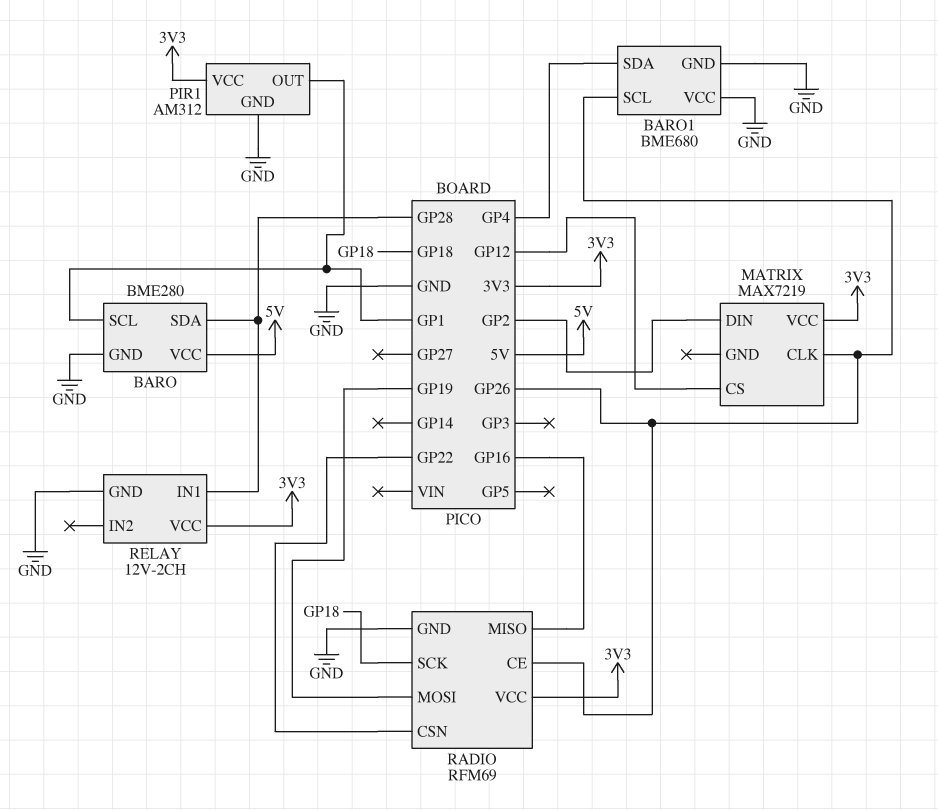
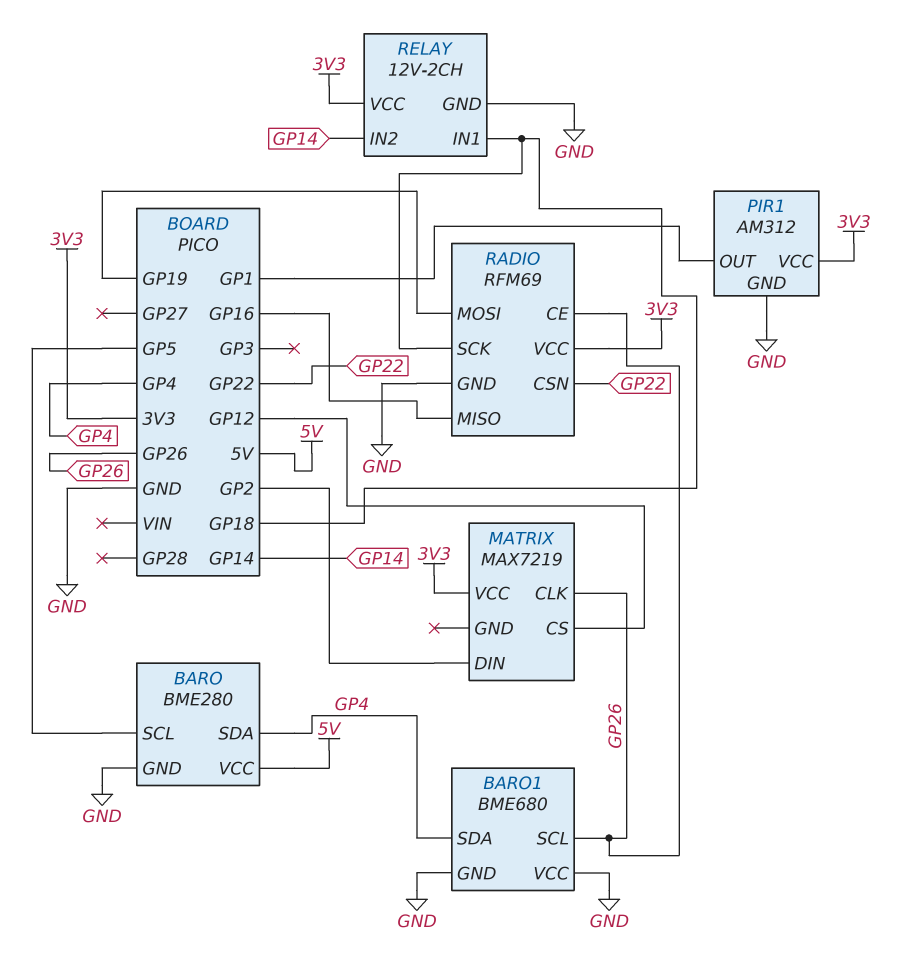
BARO pin SCL: GP1 -> GP5
BARO pin SDA: GP28 -> GP4
RELAY pin IN1: GP28 -> GP18
RELAY pin IN2: none -> GP14

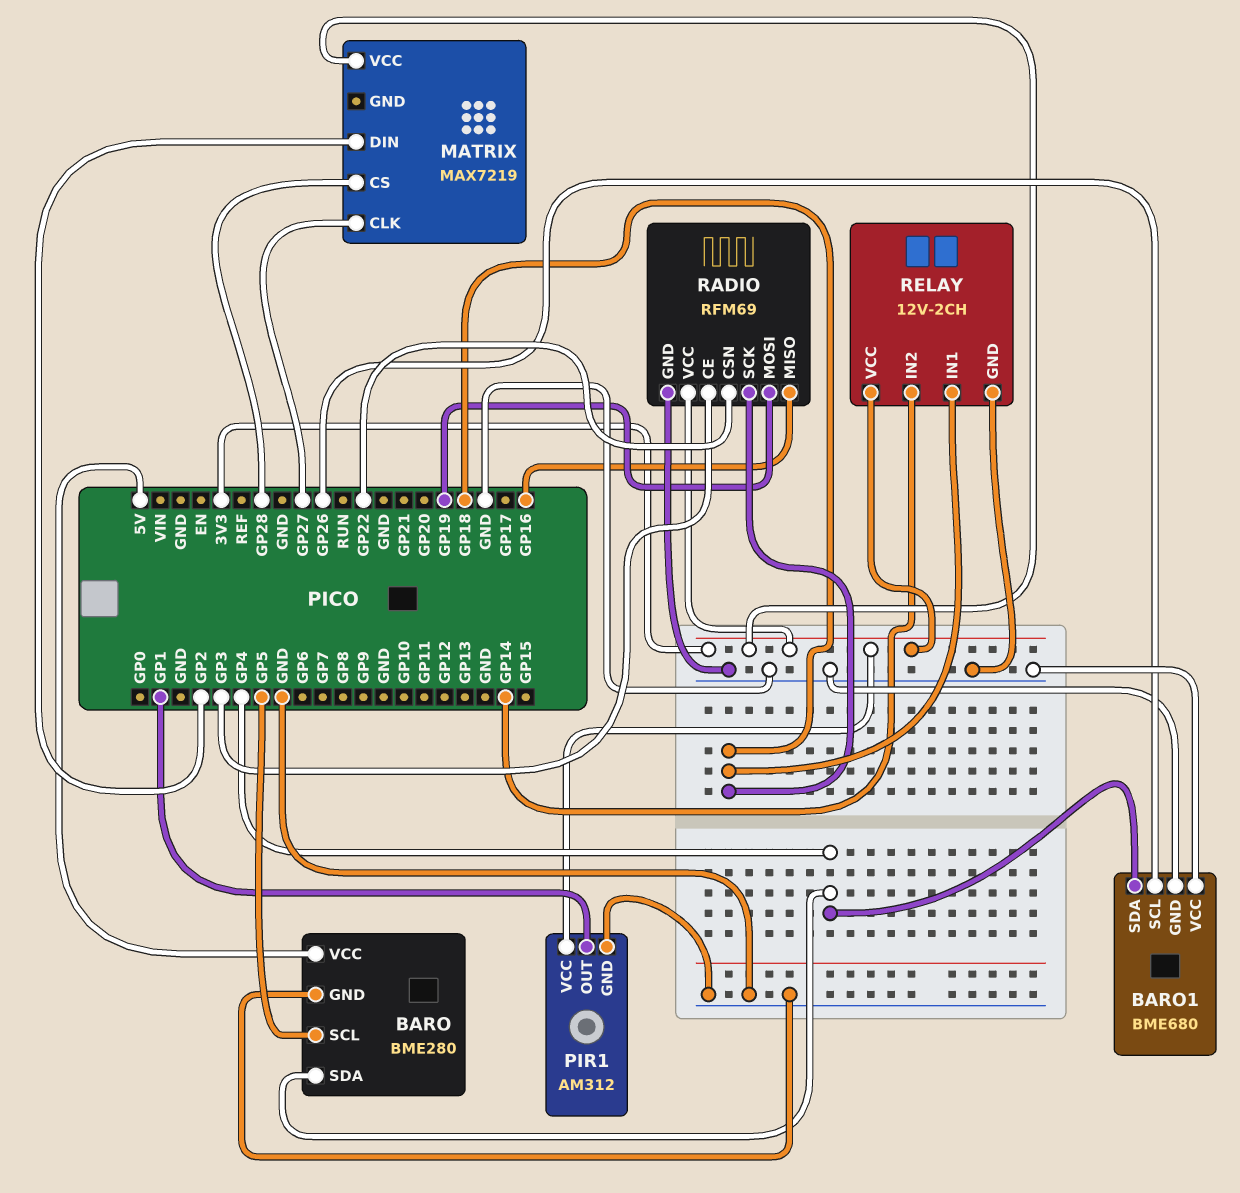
MATRIX pin CLK: GP26 -> GP27
MATRIX pin CS: GP12 -> GP28
RADIO pin CE: GP26 -> GP3

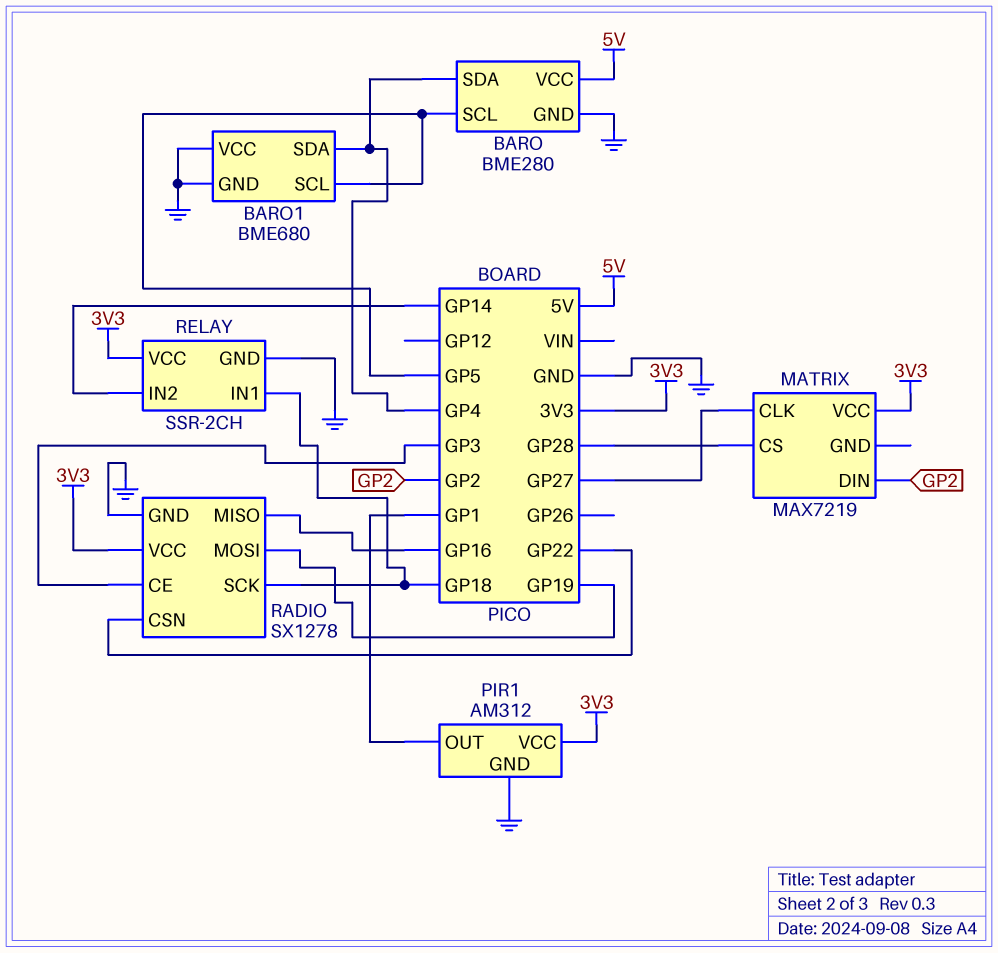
BARO1 pin SCL: GP26 -> GP5
RADIO: RFM69 -> SX1278
RELAY: 12V-2CH -> SSR-2CH

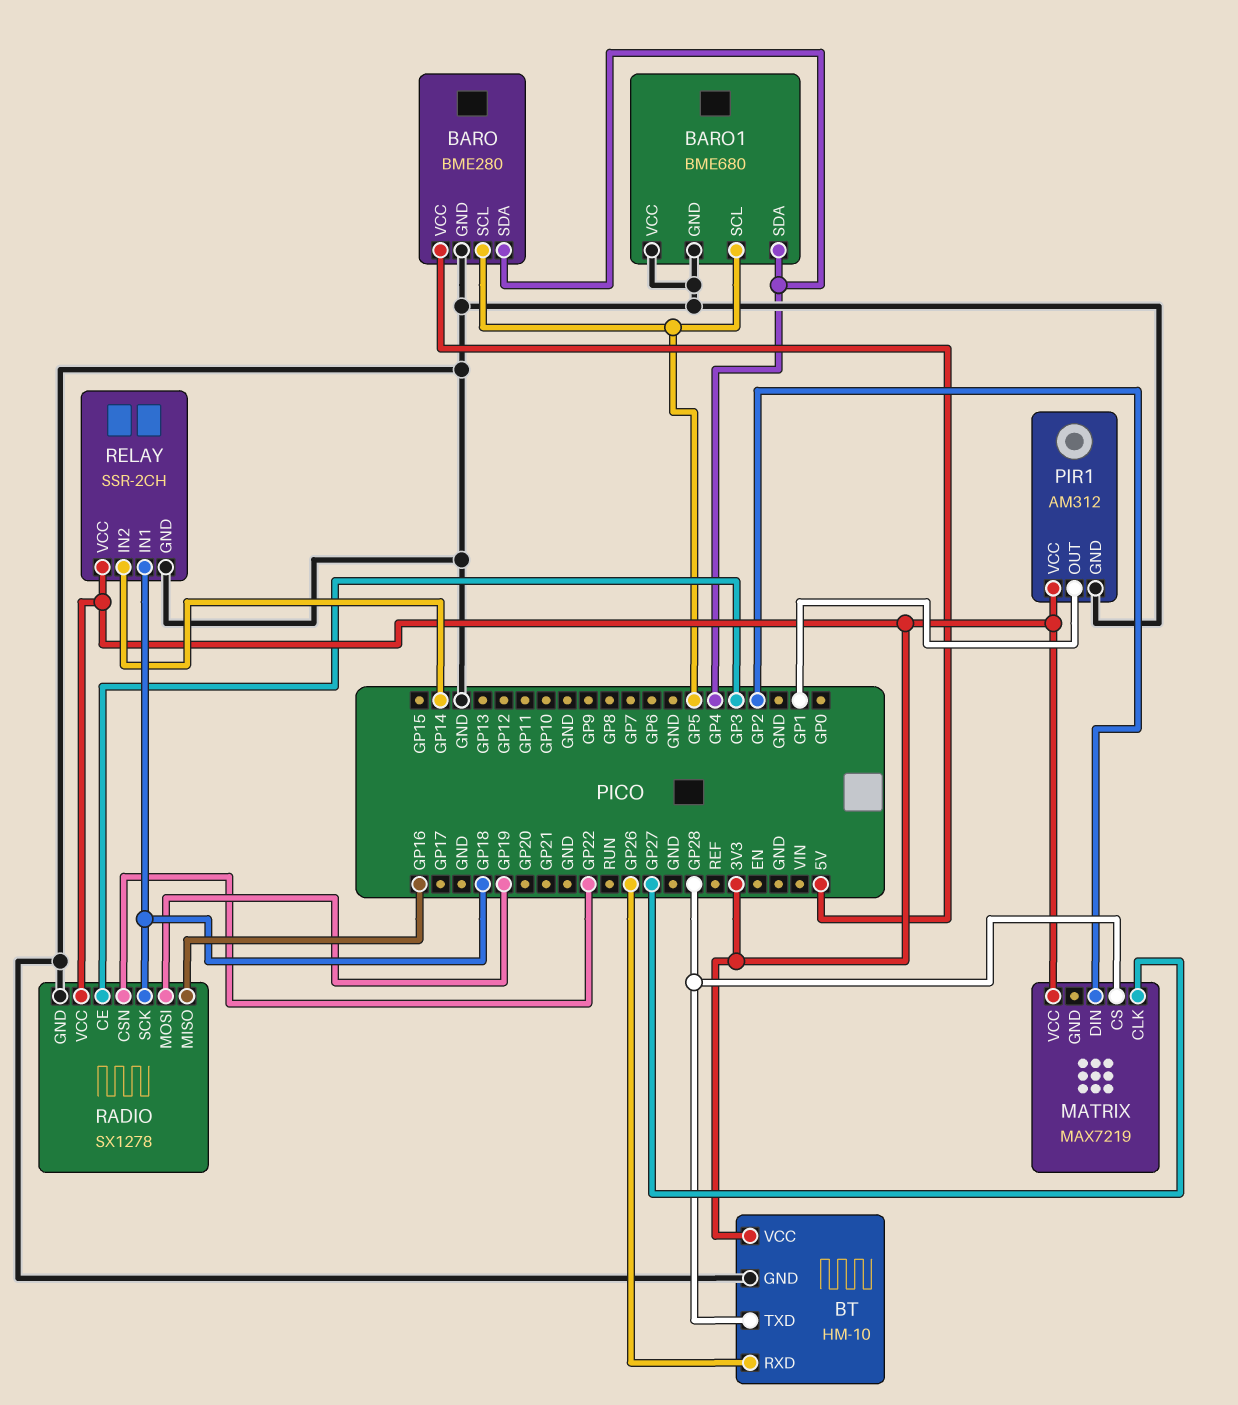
BT: none -> HM-10
BT pin GND: none -> GND
BT pin RXD: none -> GP26
BT pin TXD: none -> GP28
BT pin VCC: none -> 3V3

